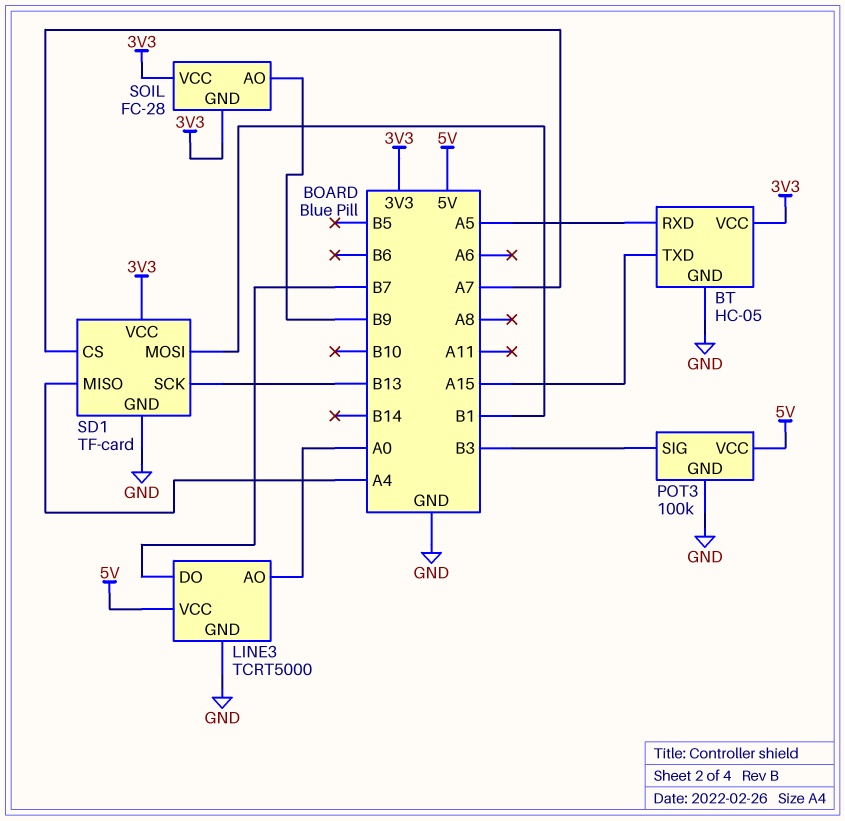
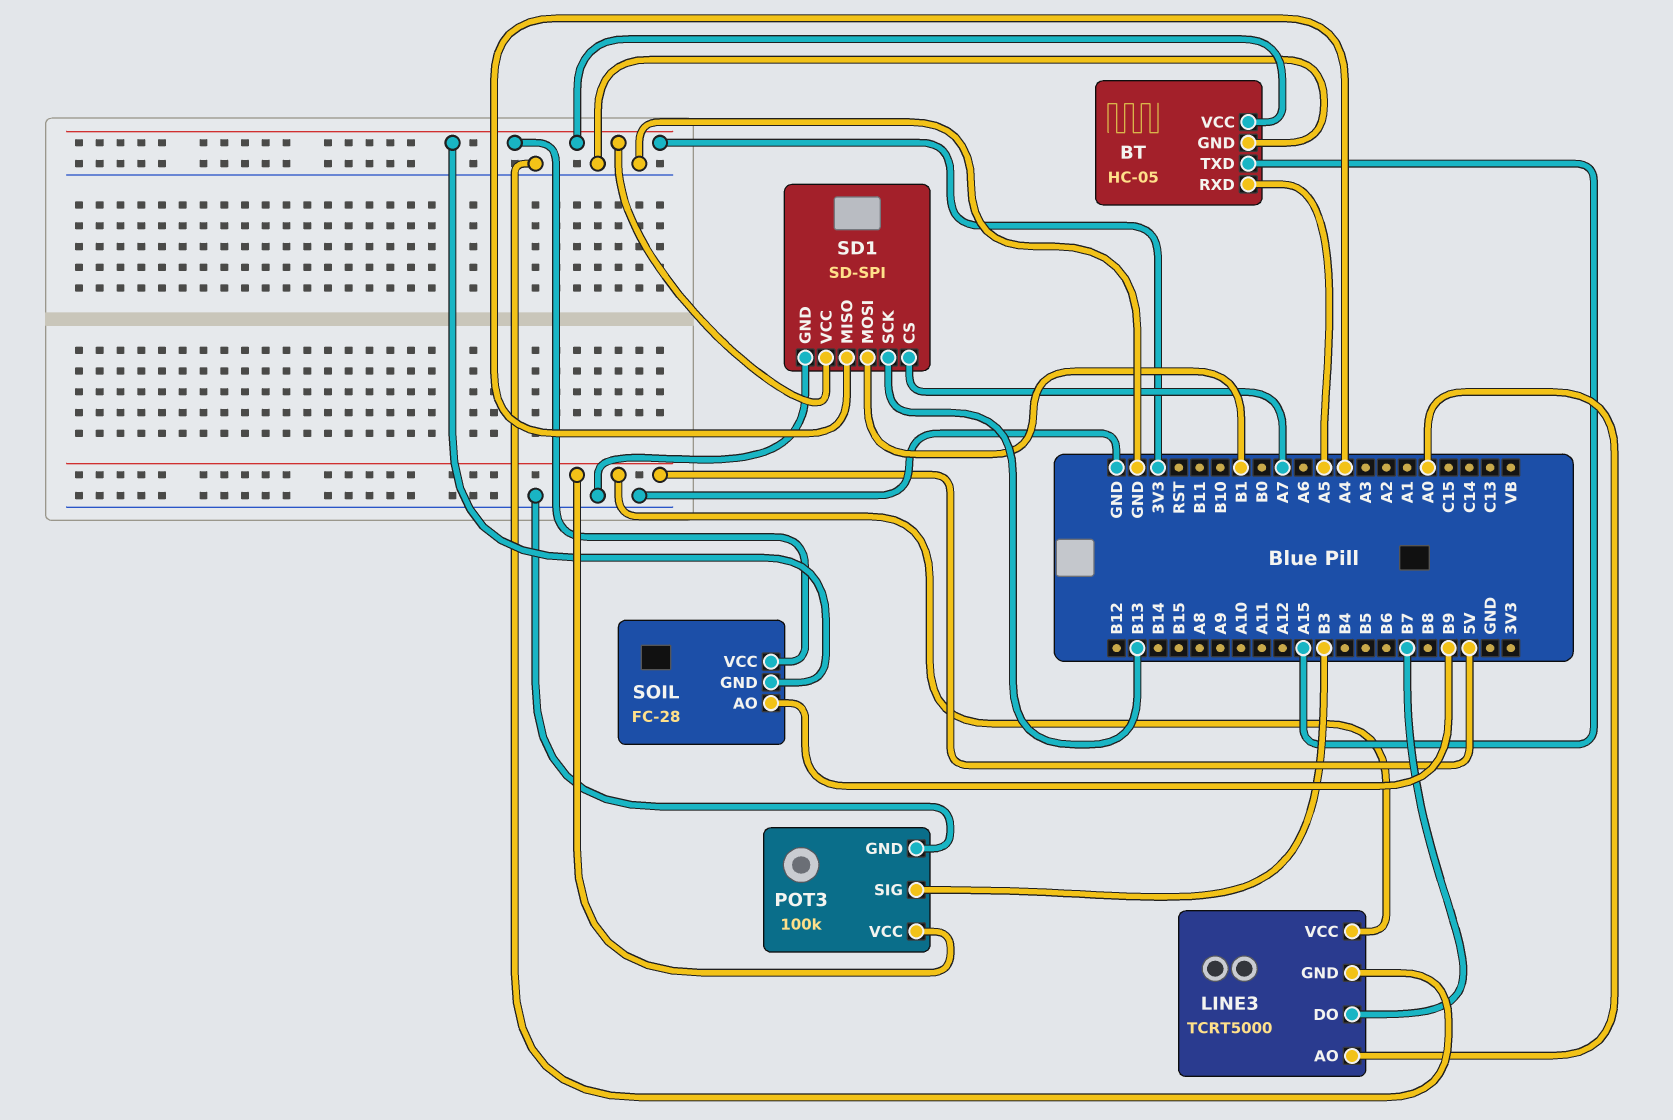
SD1: TF-card -> SD-SPI

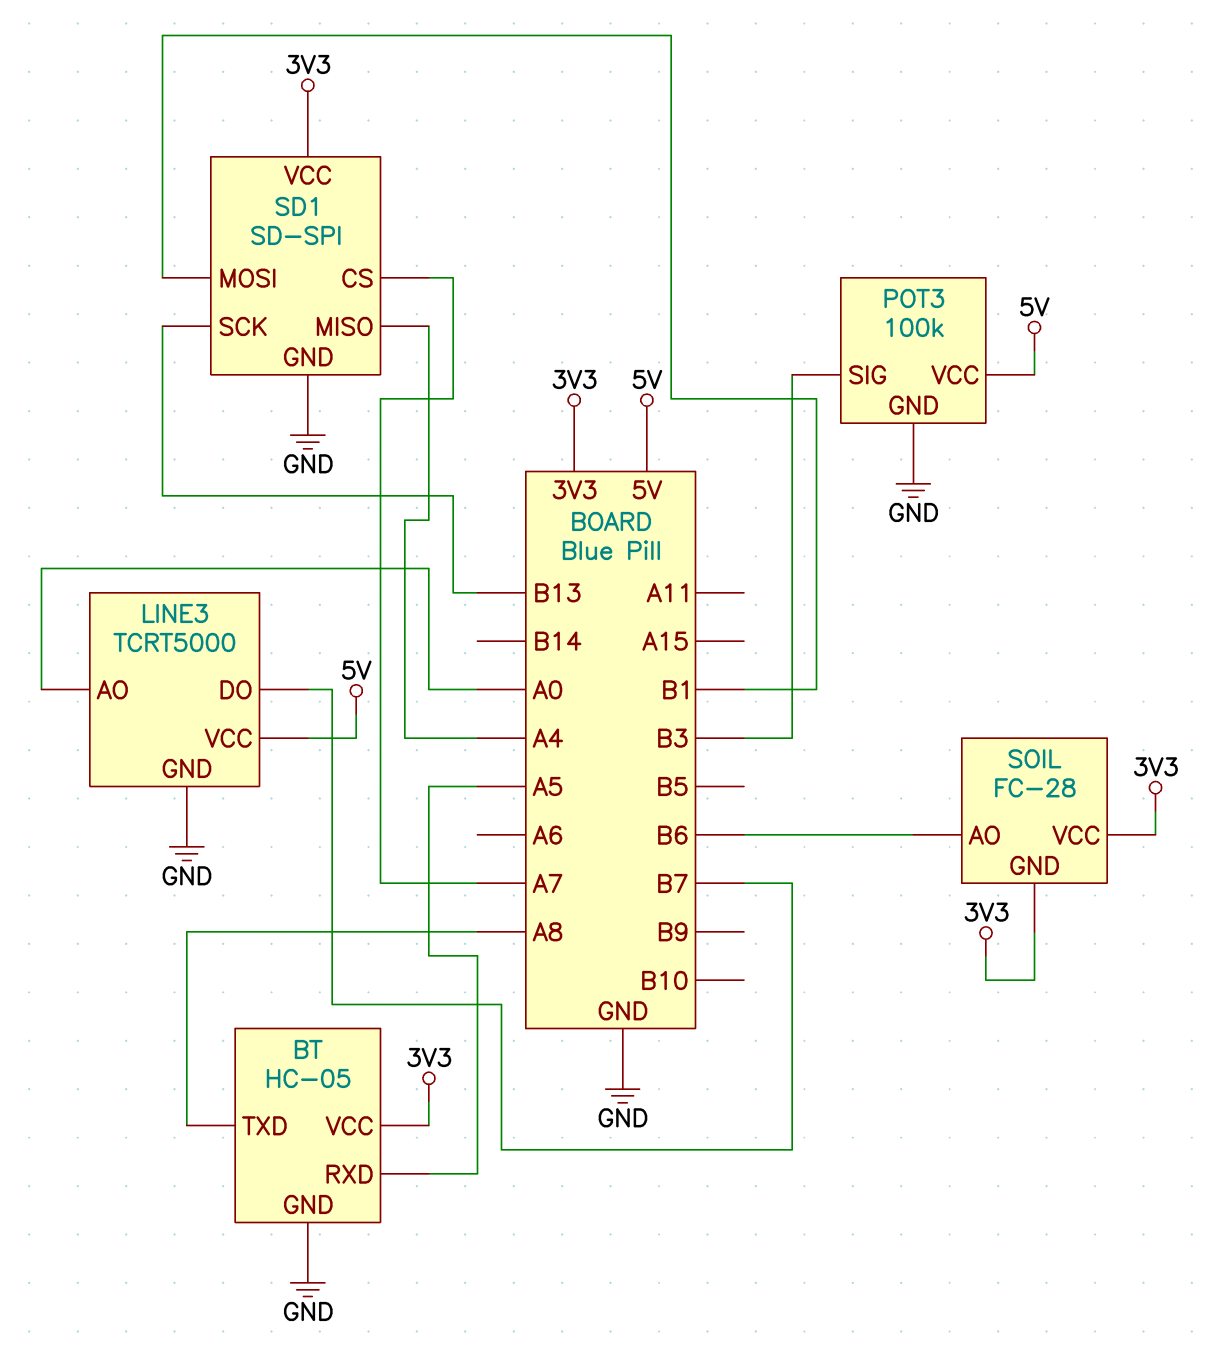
BT pin TXD: A15 -> A8
SOIL pin AO: B9 -> B6

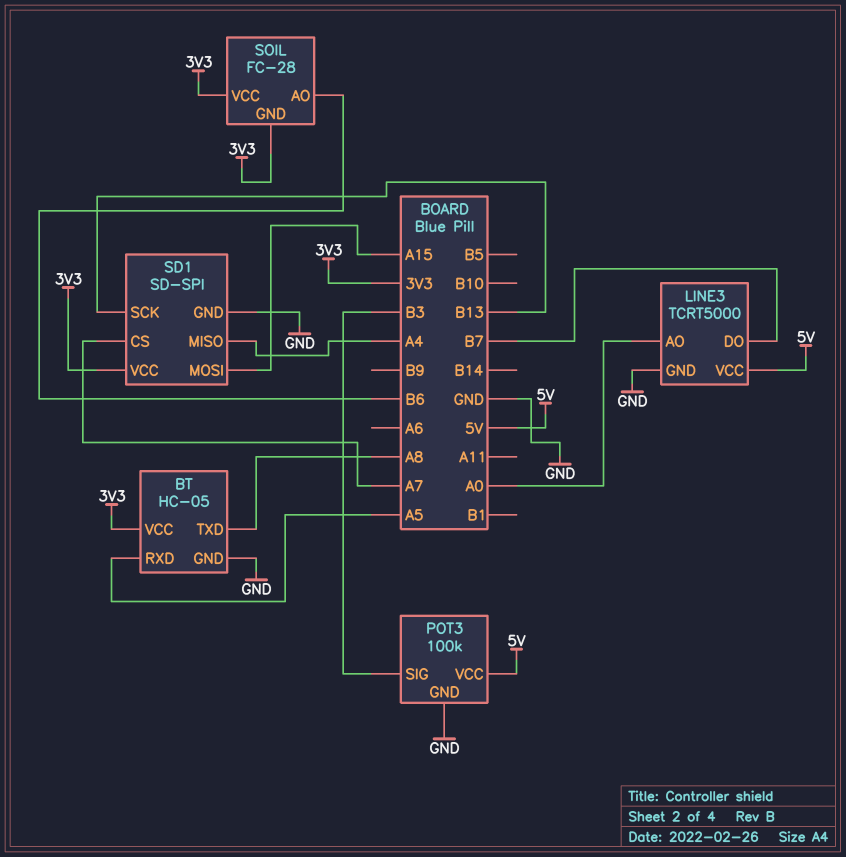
SD1 pin MOSI: B1 -> A15

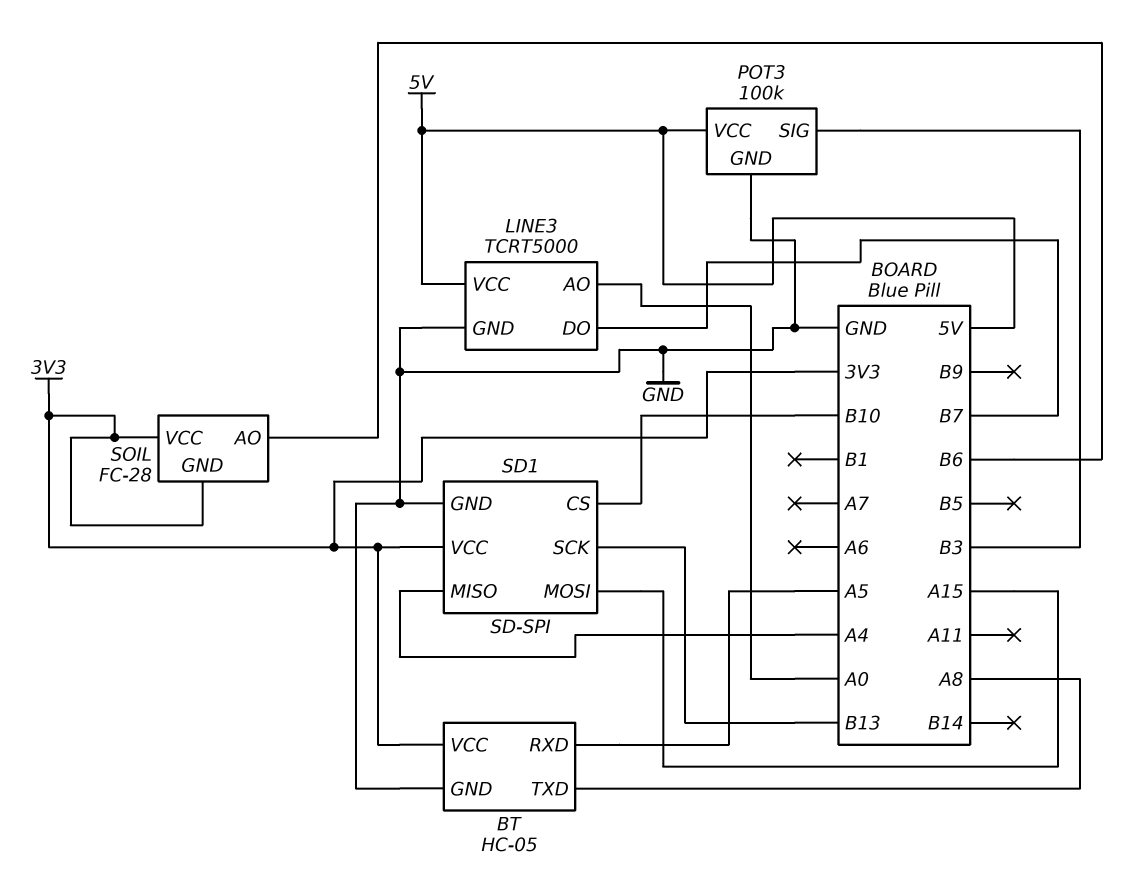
SD1 pin CS: A7 -> B10

